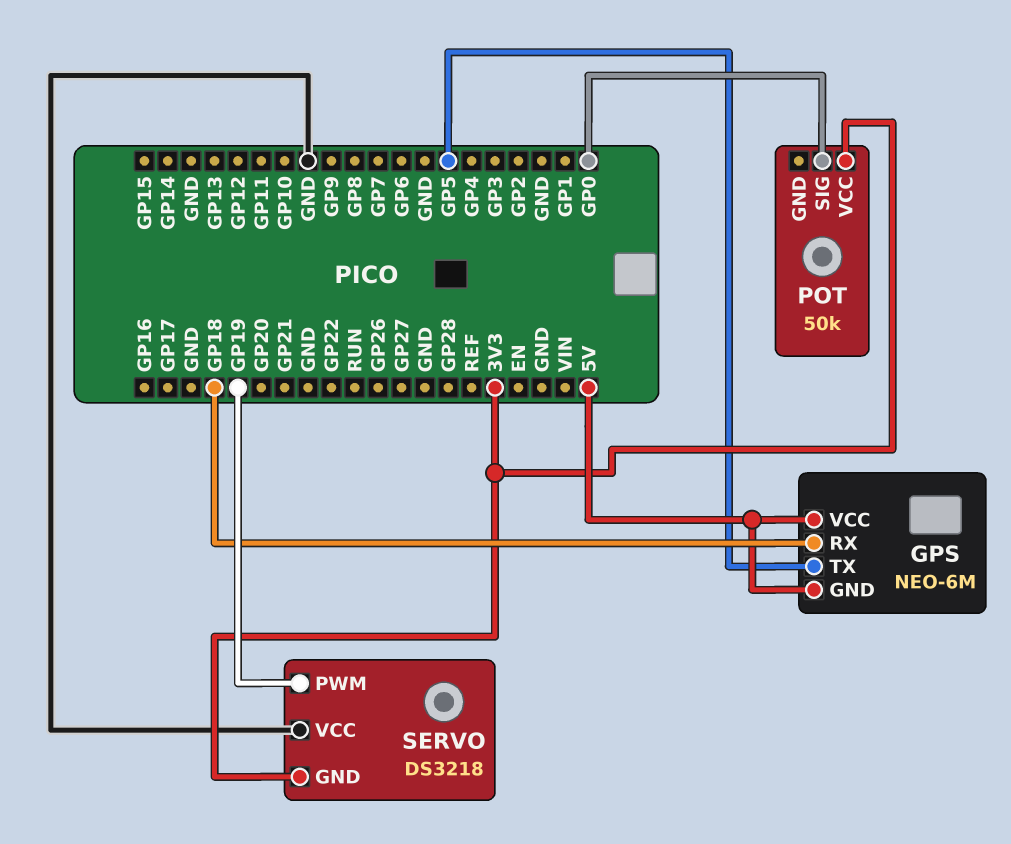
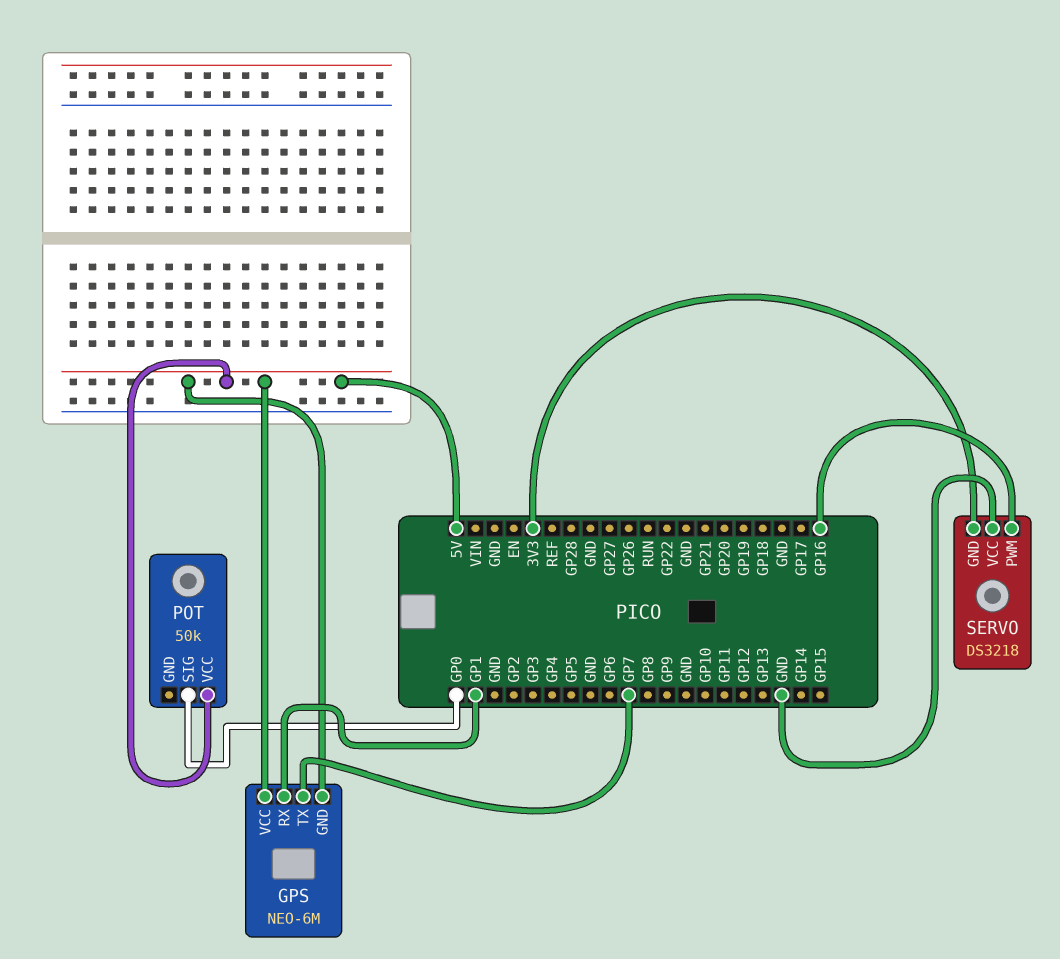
GPS pin RX: GP18 -> GP1
GPS pin TX: GP5 -> GP7
POT pin VCC: 3V3 -> 5V
SERVO pin PWM: GP19 -> GP16

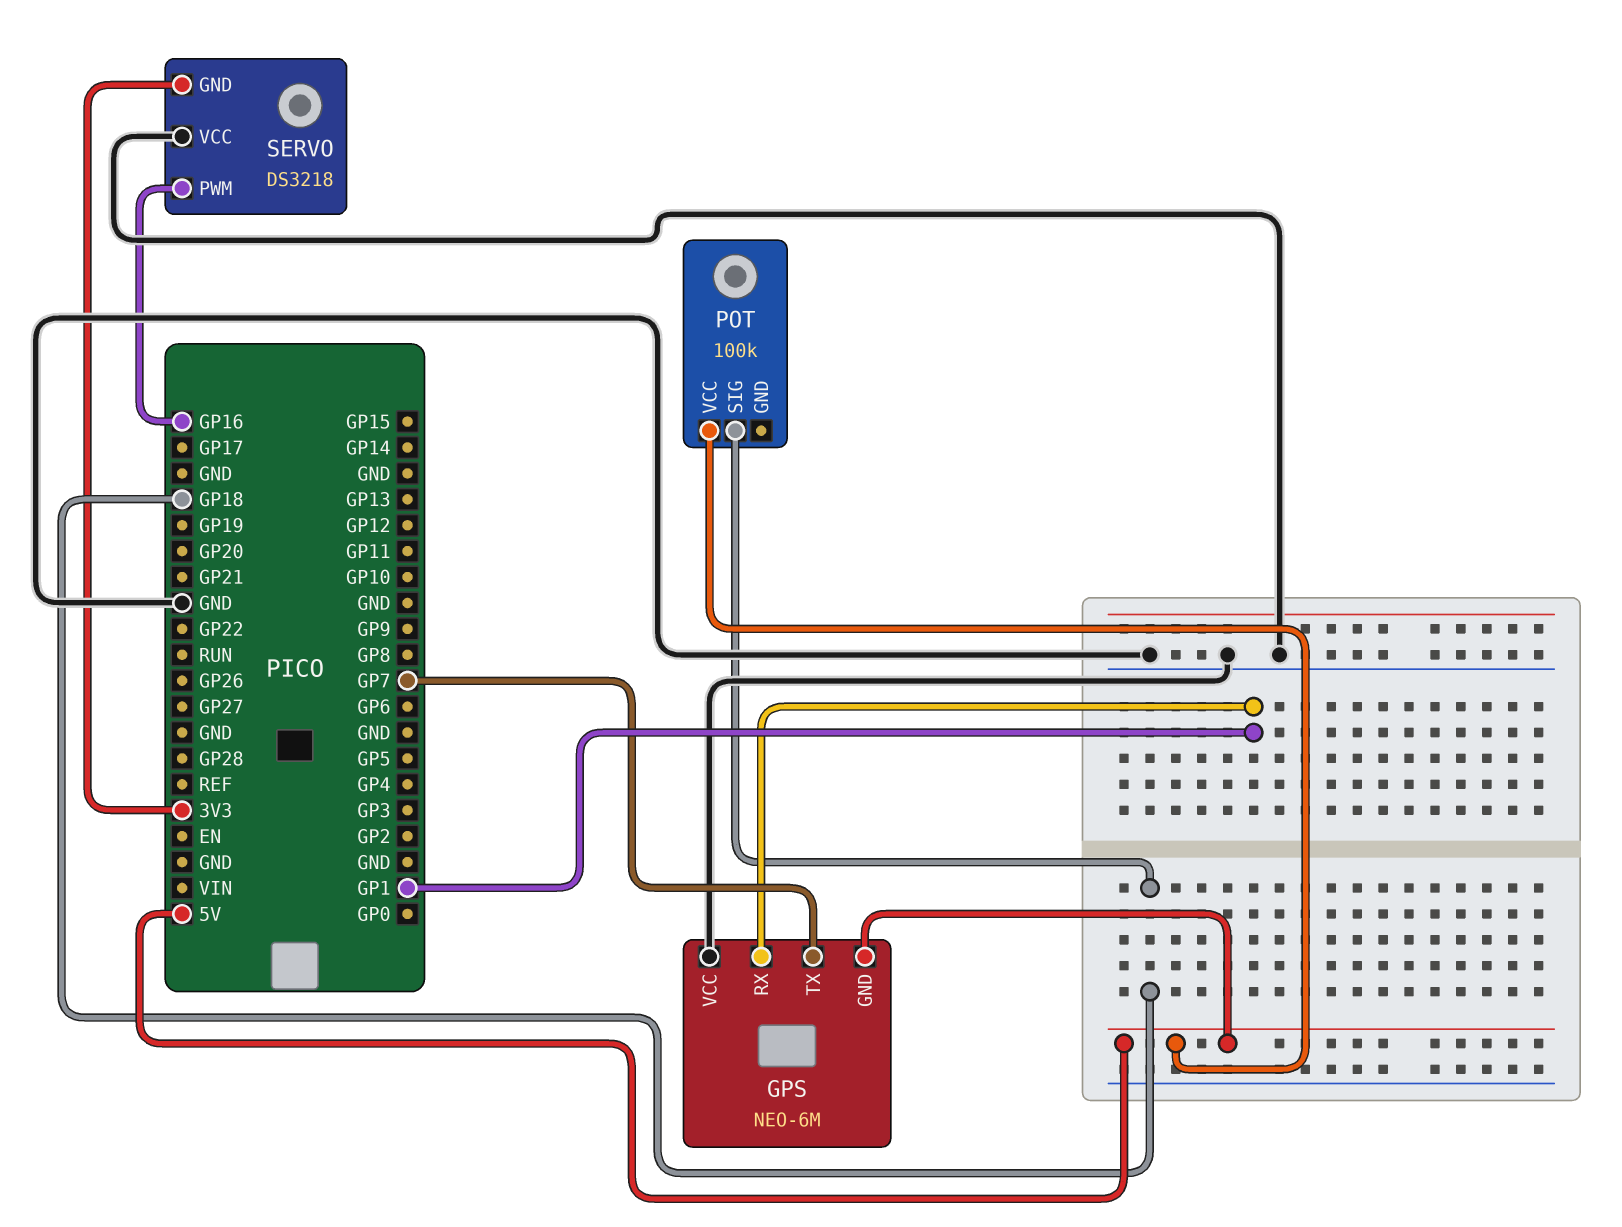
GPS pin VCC: 5V -> GND
POT: 50k -> 100k
POT pin SIG: GP0 -> GP18

